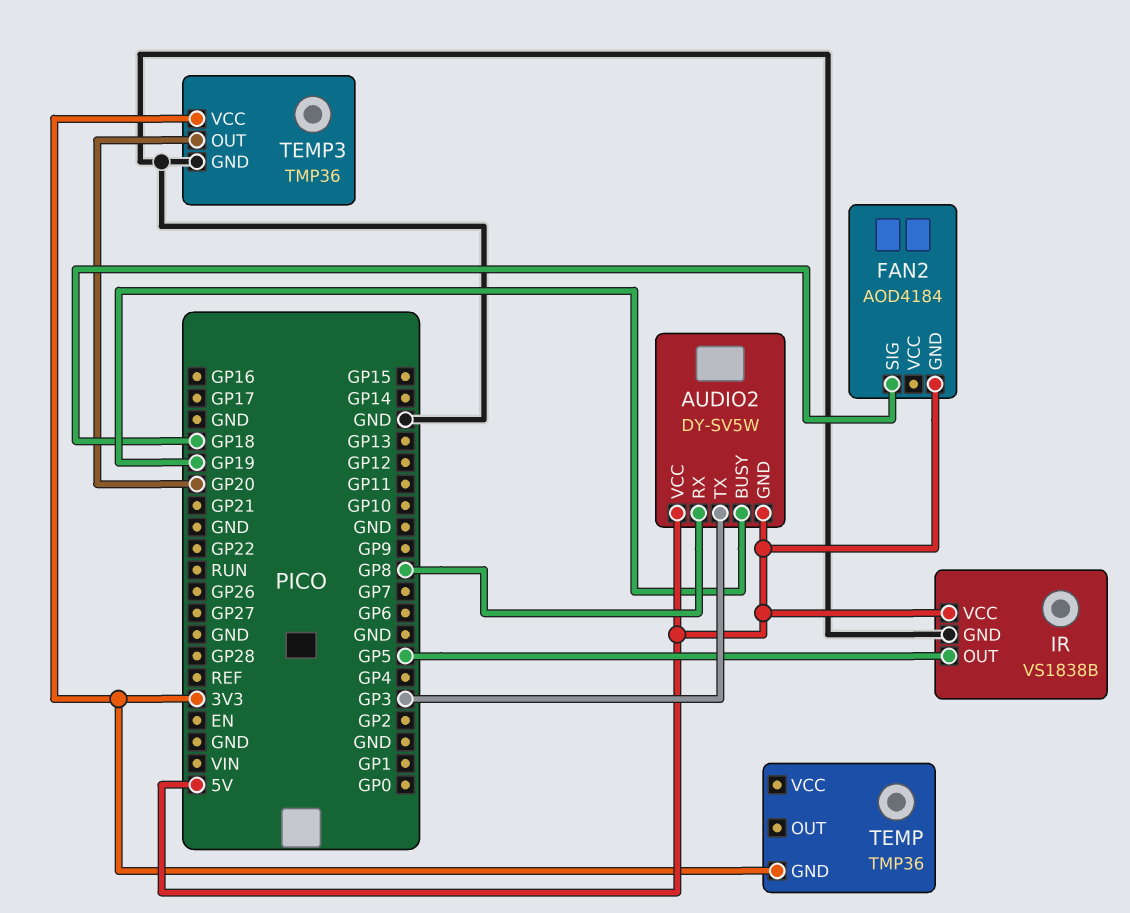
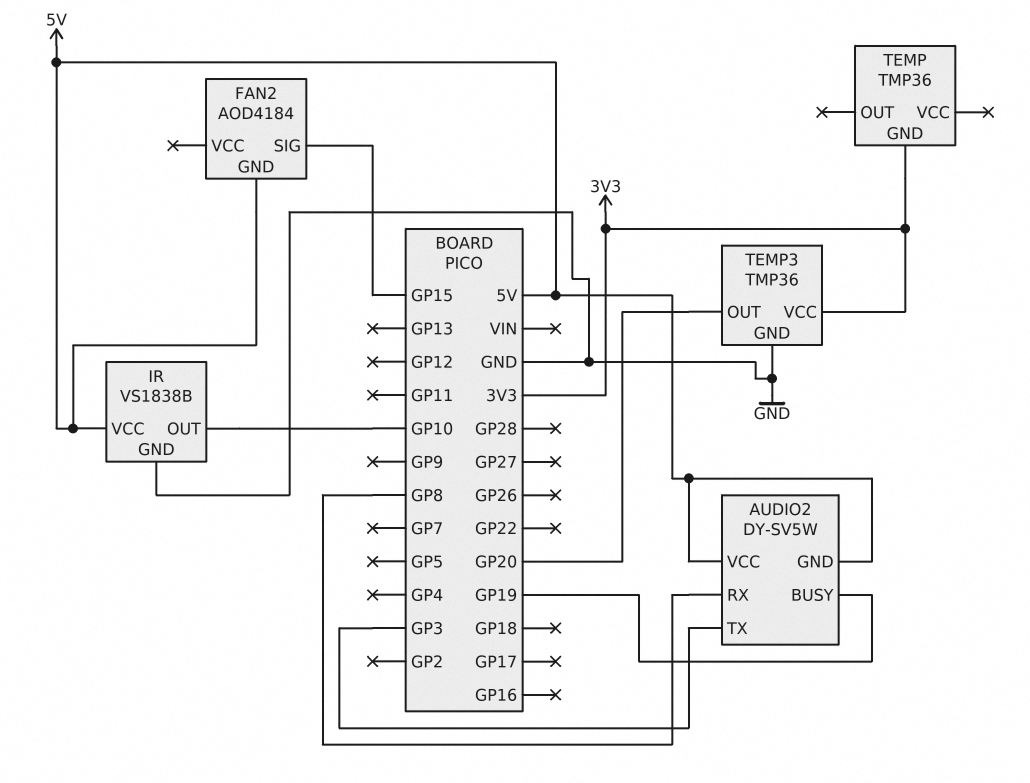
FAN2 pin SIG: GP18 -> GP15
IR pin OUT: GP5 -> GP10

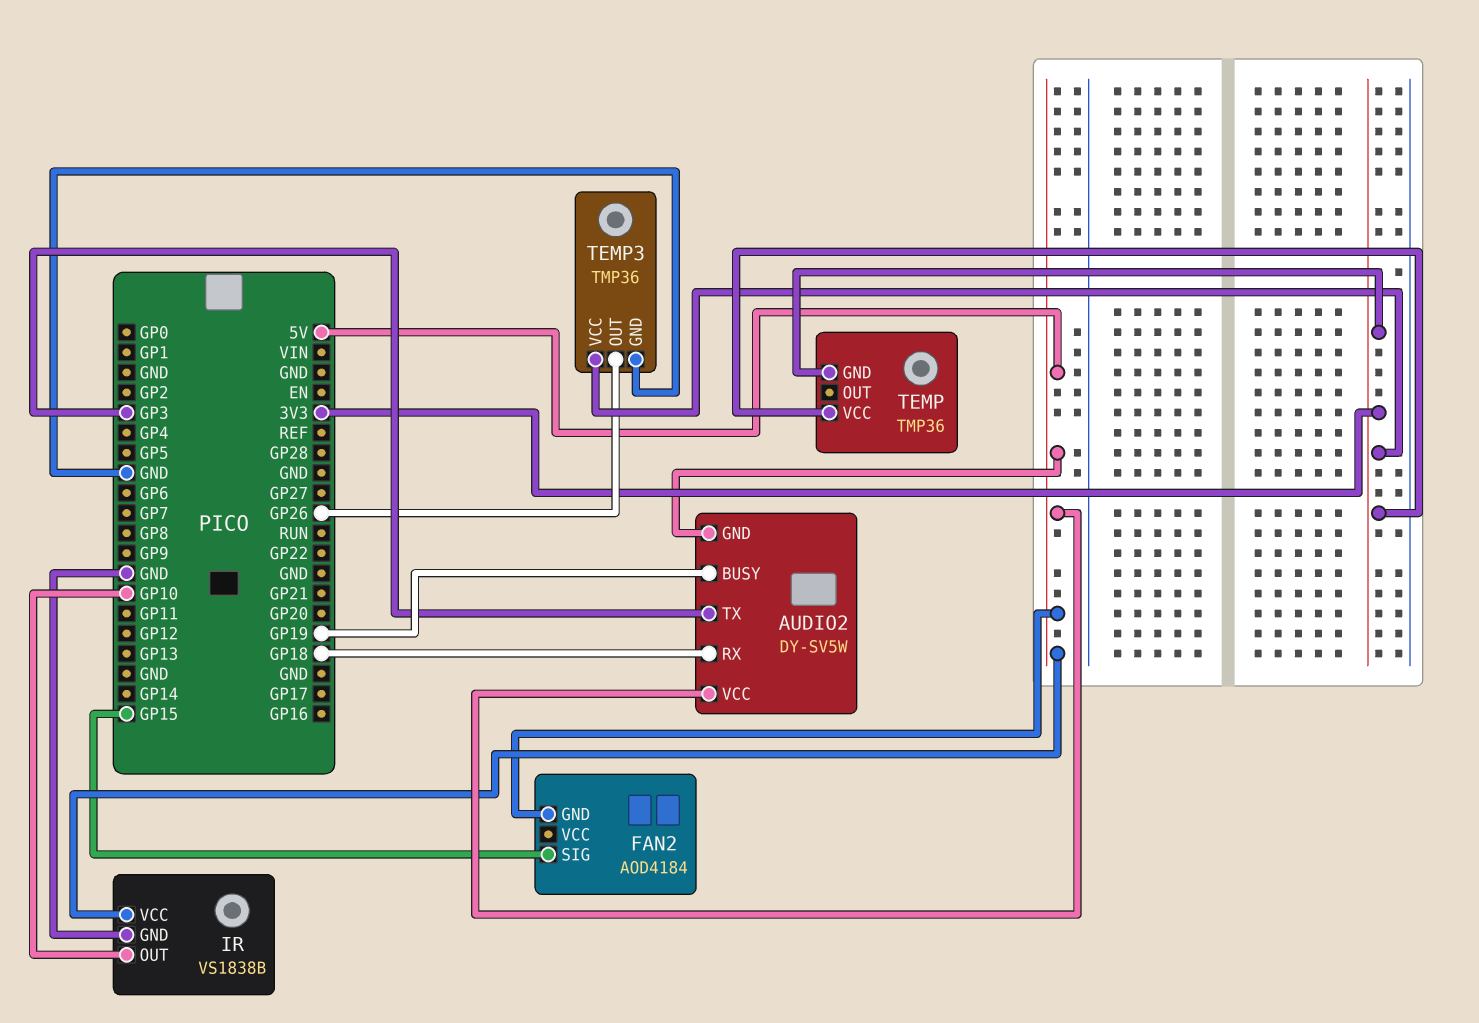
AUDIO2 pin RX: GP8 -> GP18
TEMP pin VCC: none -> 3V3
TEMP3 pin OUT: GP20 -> GP26

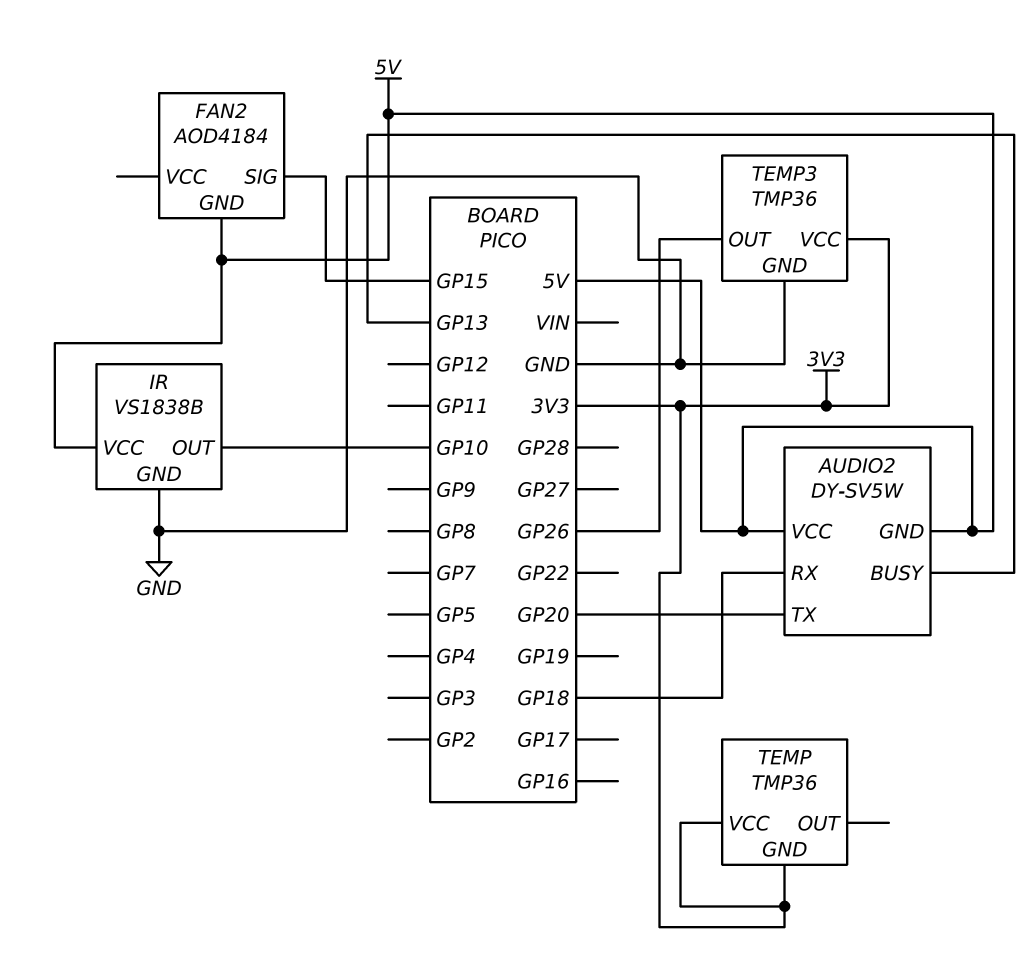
AUDIO2 pin BUSY: GP19 -> GP13
AUDIO2 pin TX: GP3 -> GP20

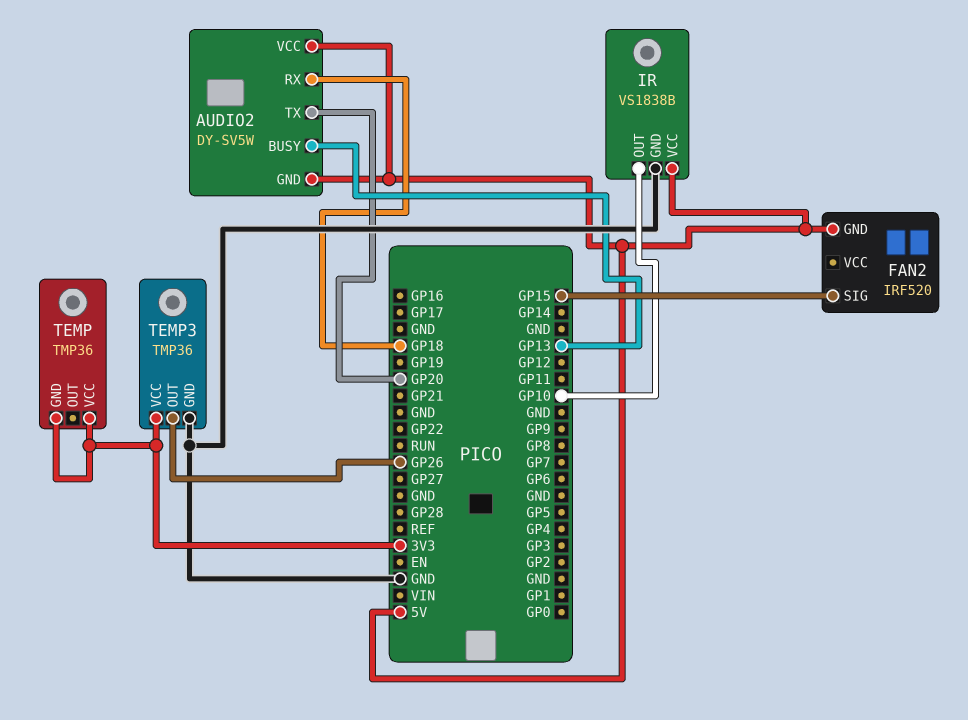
FAN2: AOD4184 -> IRF520

